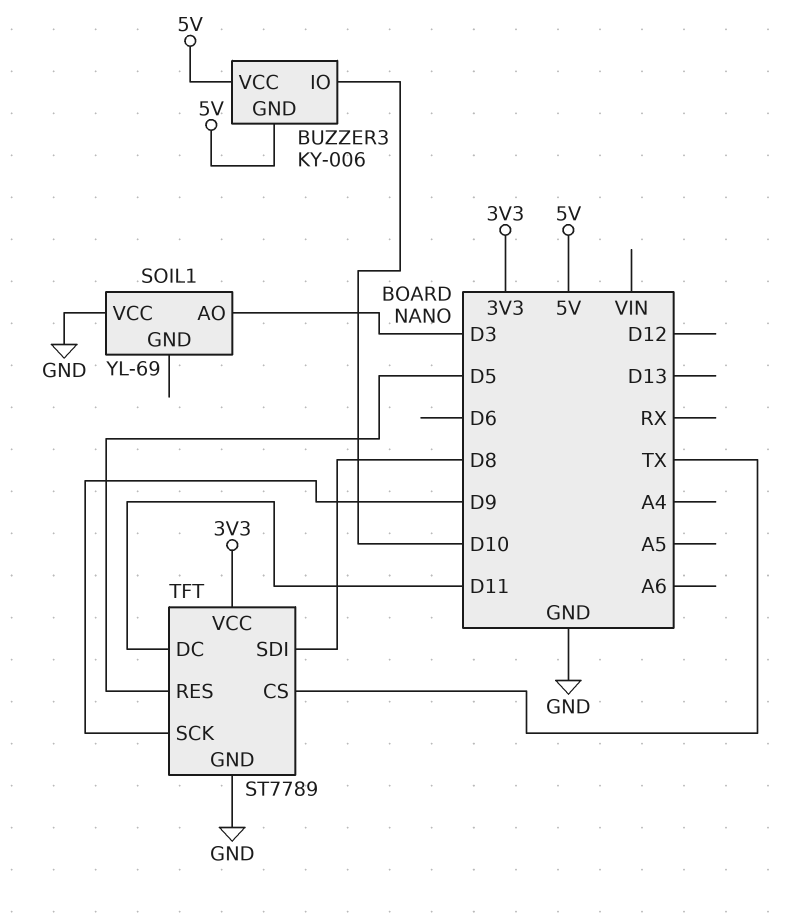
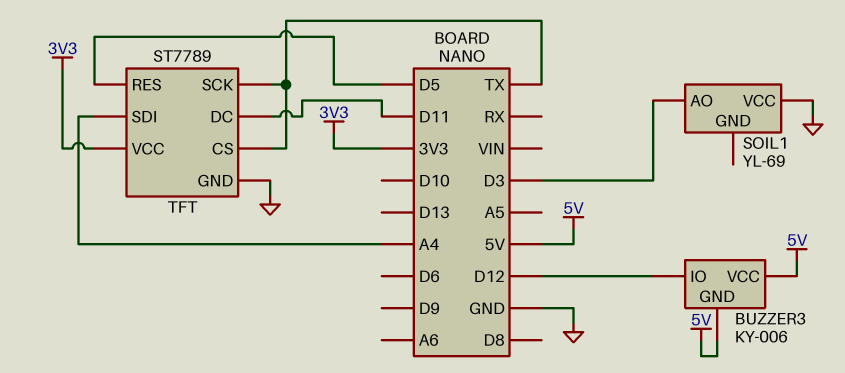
BUZZER3 pin IO: D10 -> D12
TFT pin SCK: D9 -> TX
TFT pin SDI: D8 -> A4

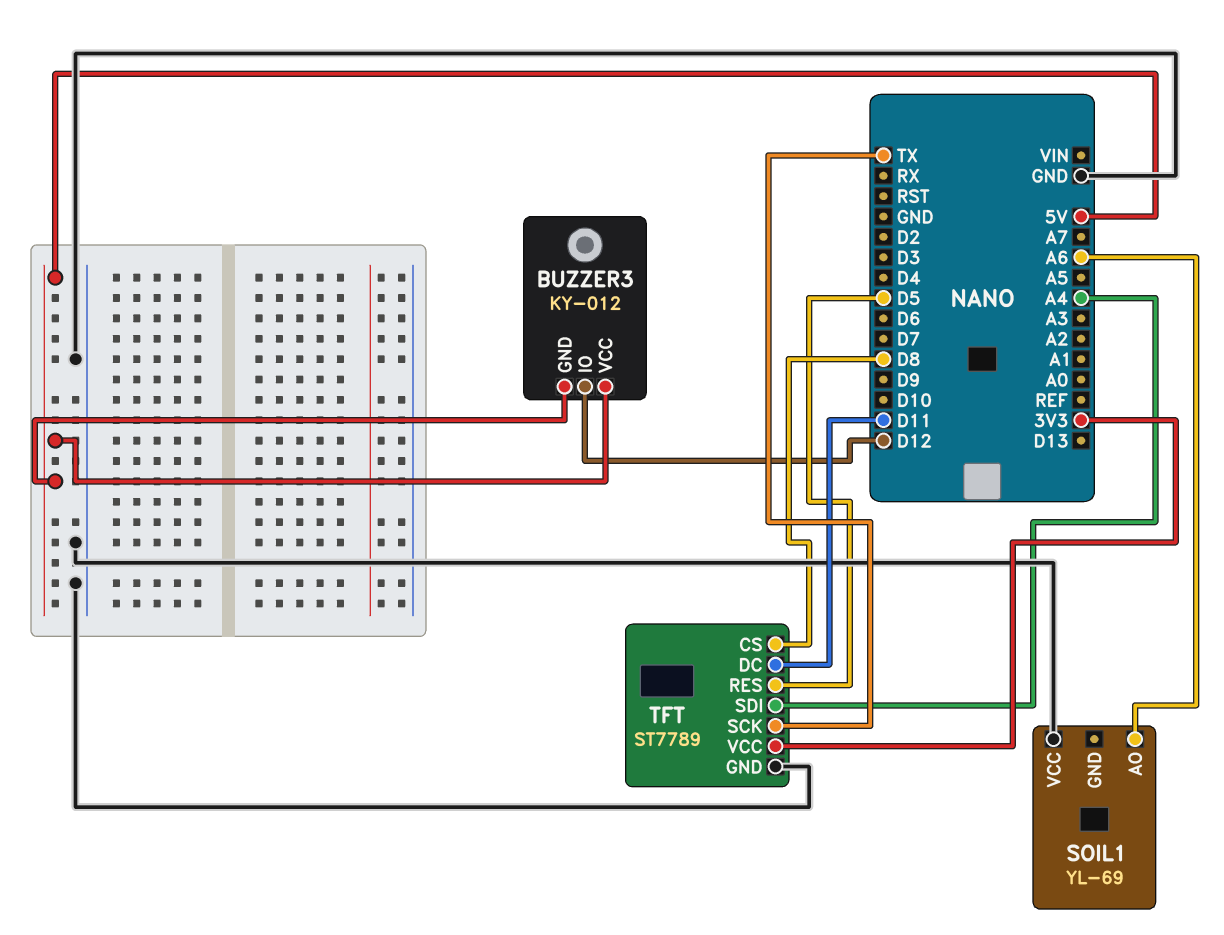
BUZZER3: KY-006 -> KY-012
SOIL1 pin AO: D3 -> A6
TFT pin CS: TX -> D8

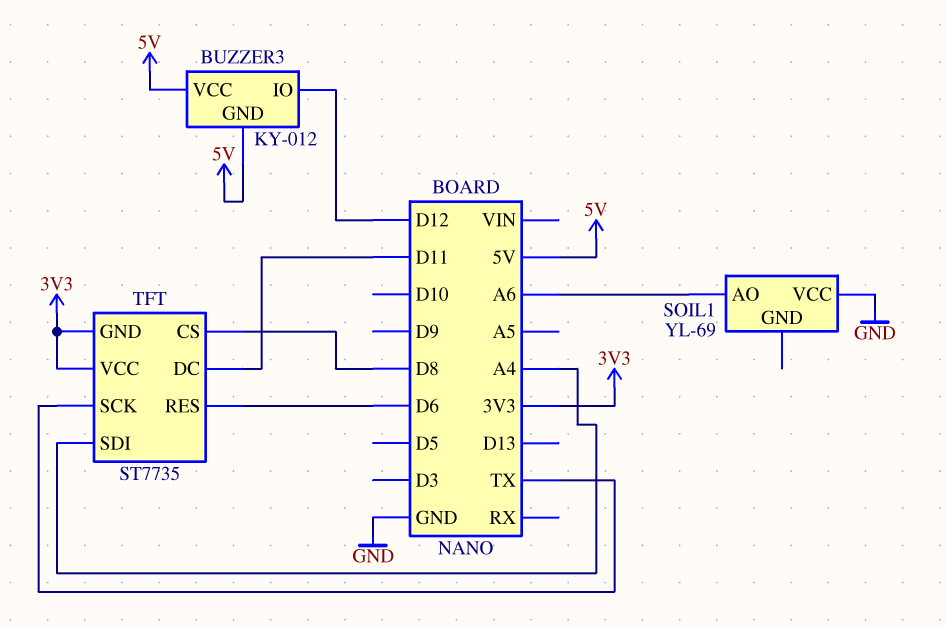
TFT: ST7789 -> ST7735
TFT pin GND: GND -> 3V3
TFT pin RES: D5 -> D6

